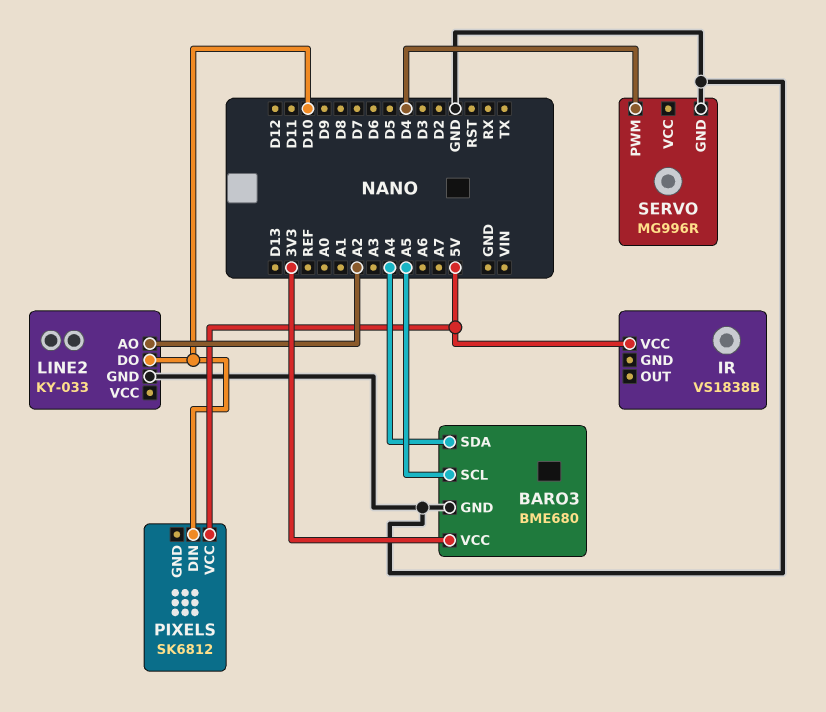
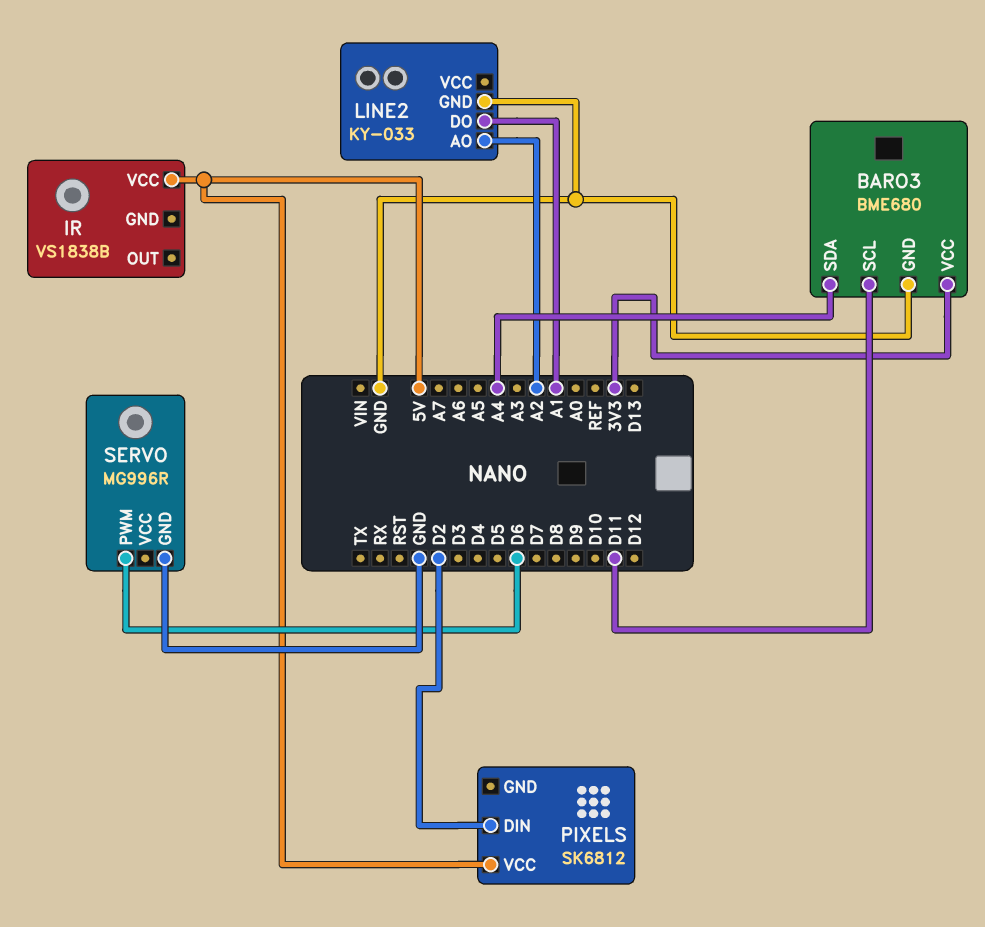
BARO3 pin SCL: A5 -> D11
LINE2 pin DO: D10 -> A1
PIXELS pin DIN: D10 -> D2
SERVO pin PWM: D4 -> D6

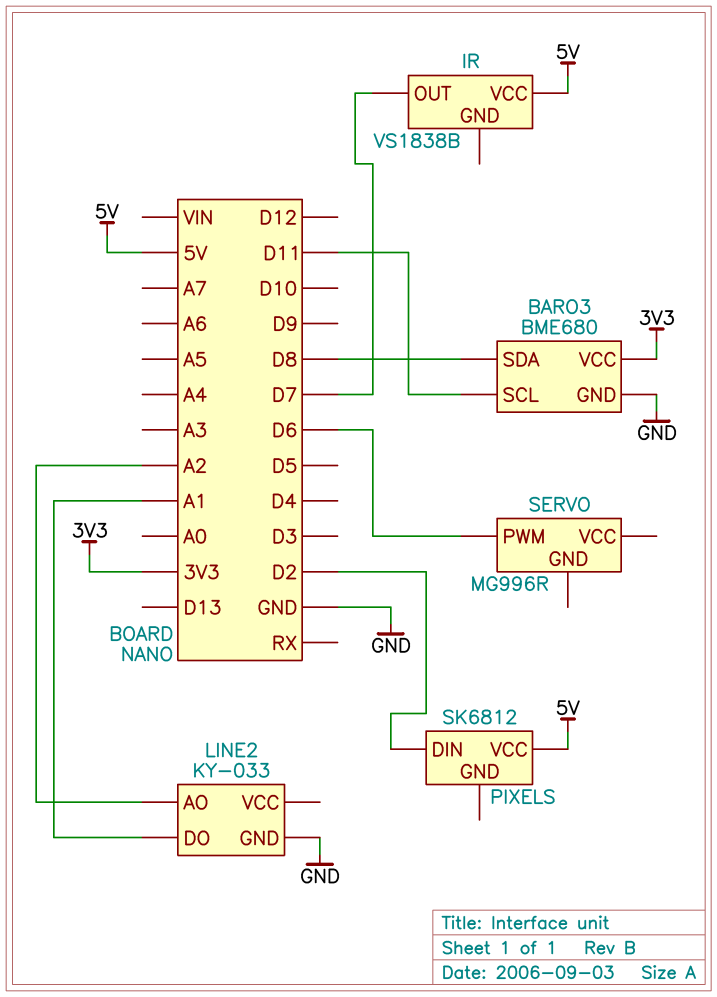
BARO3 pin SDA: A4 -> D8
IR pin OUT: none -> D7
SERVO pin GND: GND -> none

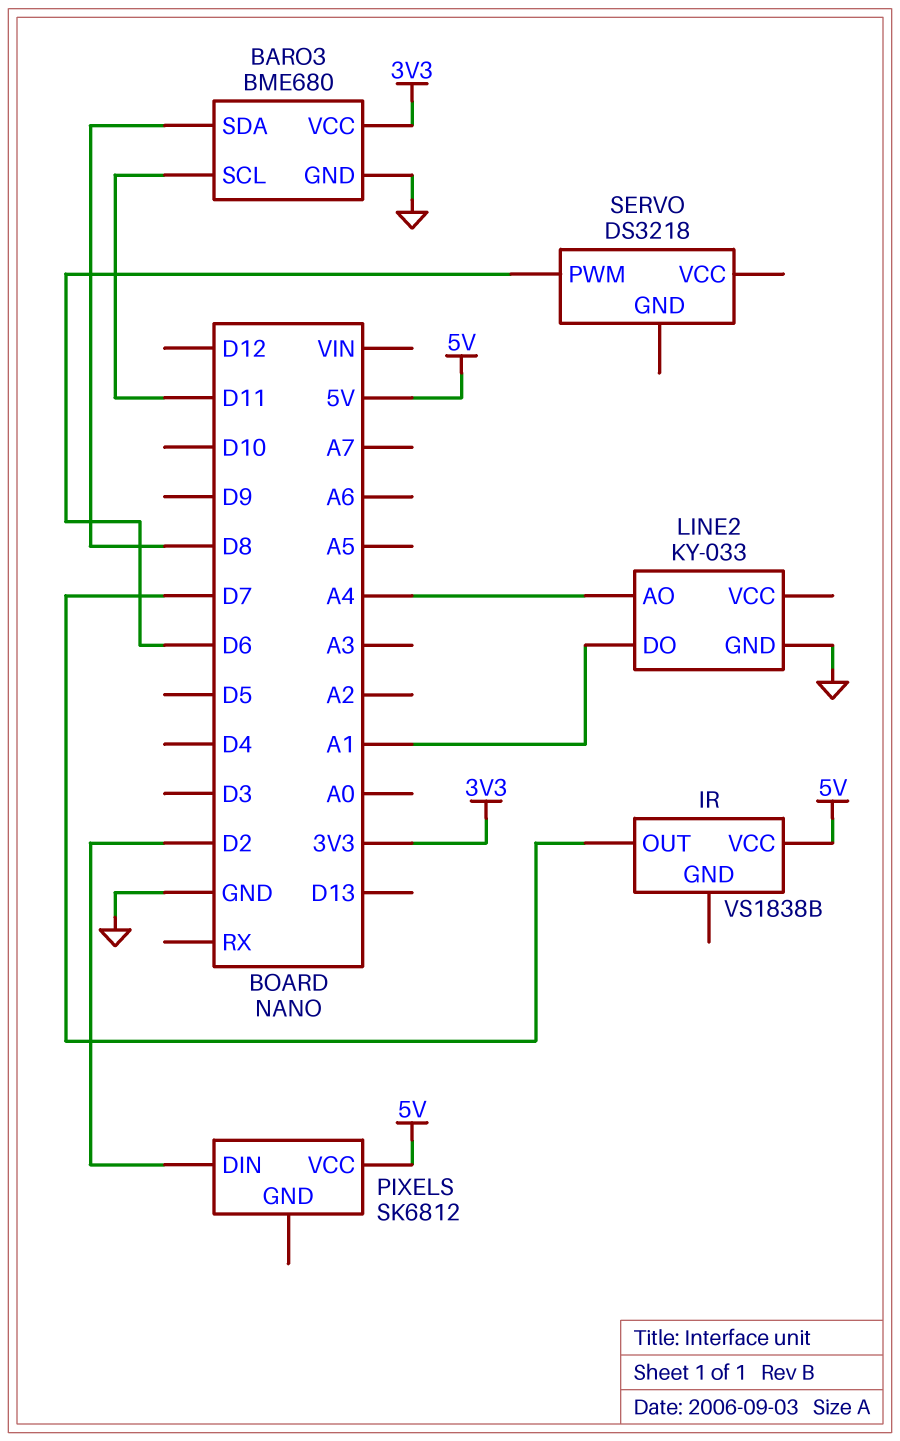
LINE2 pin AO: A2 -> A4
SERVO: MG996R -> DS3218

